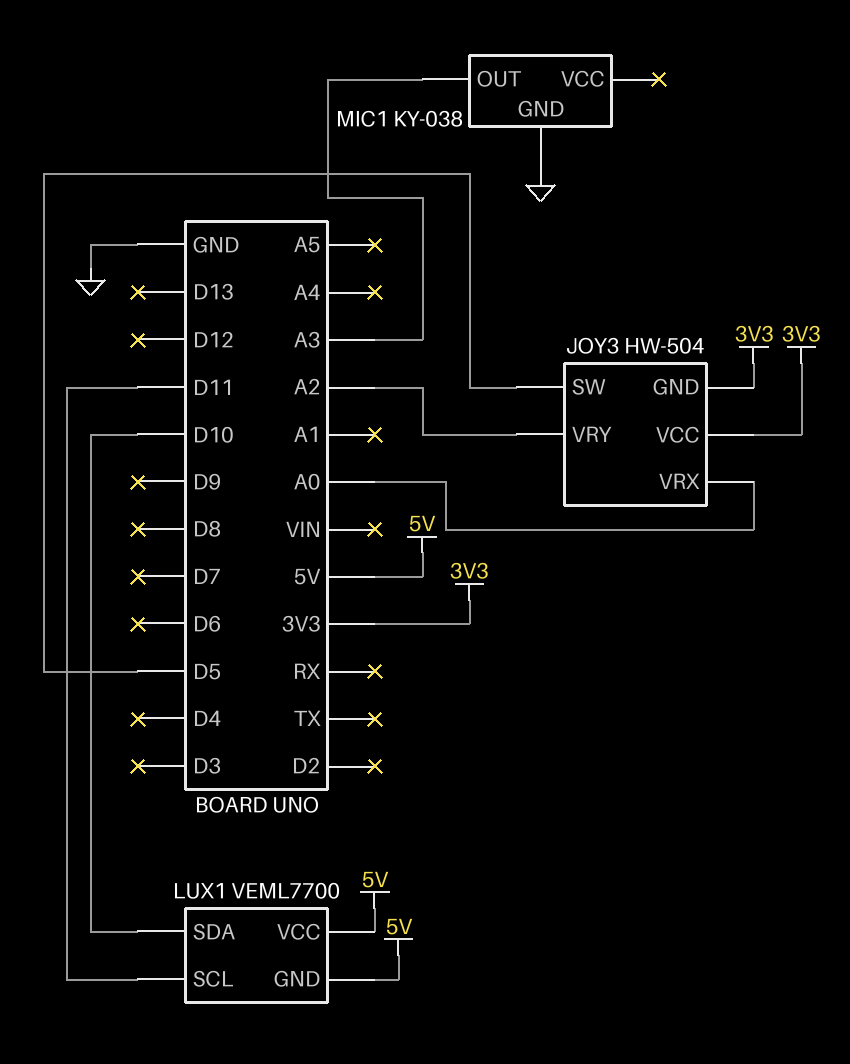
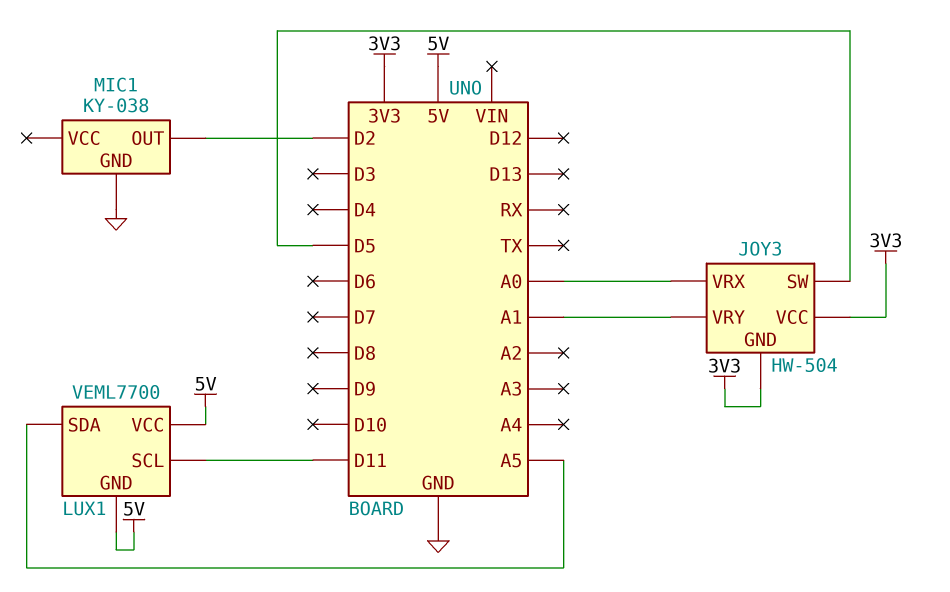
JOY3 pin VRY: A2 -> A1
LUX1 pin SDA: D10 -> A5
MIC1 pin OUT: A3 -> D2

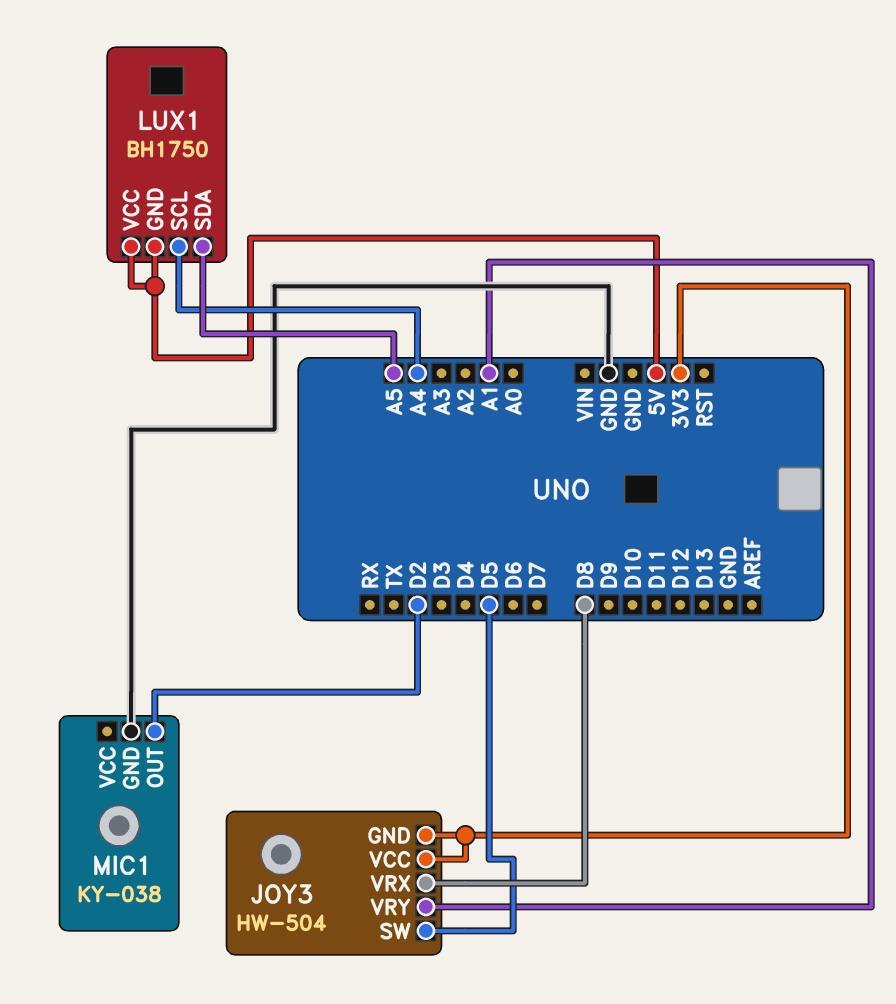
JOY3 pin VRX: A0 -> D8
LUX1: VEML7700 -> BH1750
LUX1 pin SCL: D11 -> A4

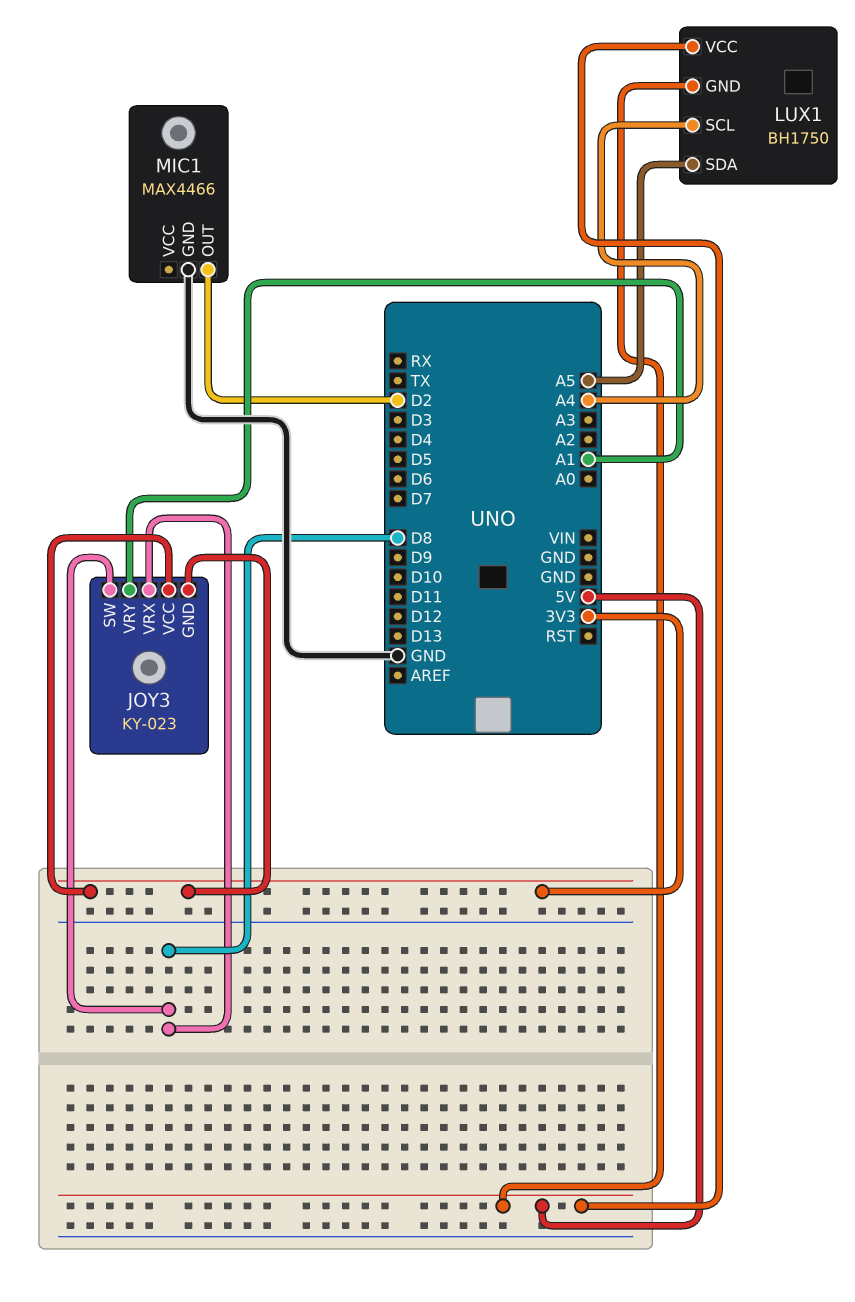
JOY3: HW-504 -> KY-023
JOY3 pin SW: D5 -> D8
MIC1: KY-038 -> MAX4466

